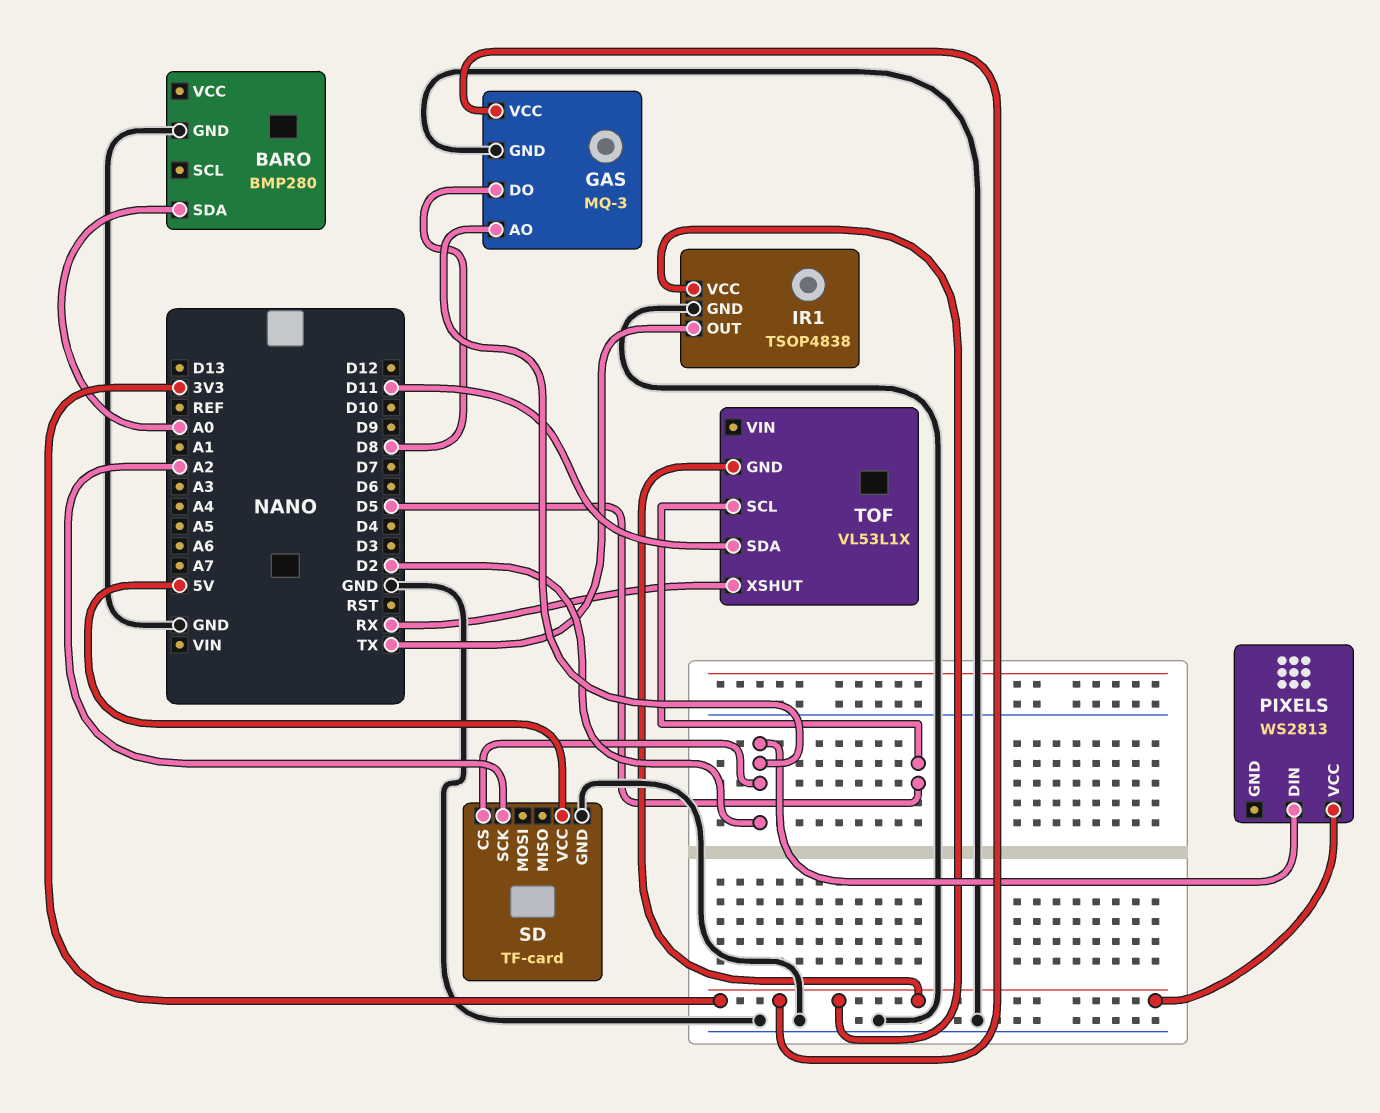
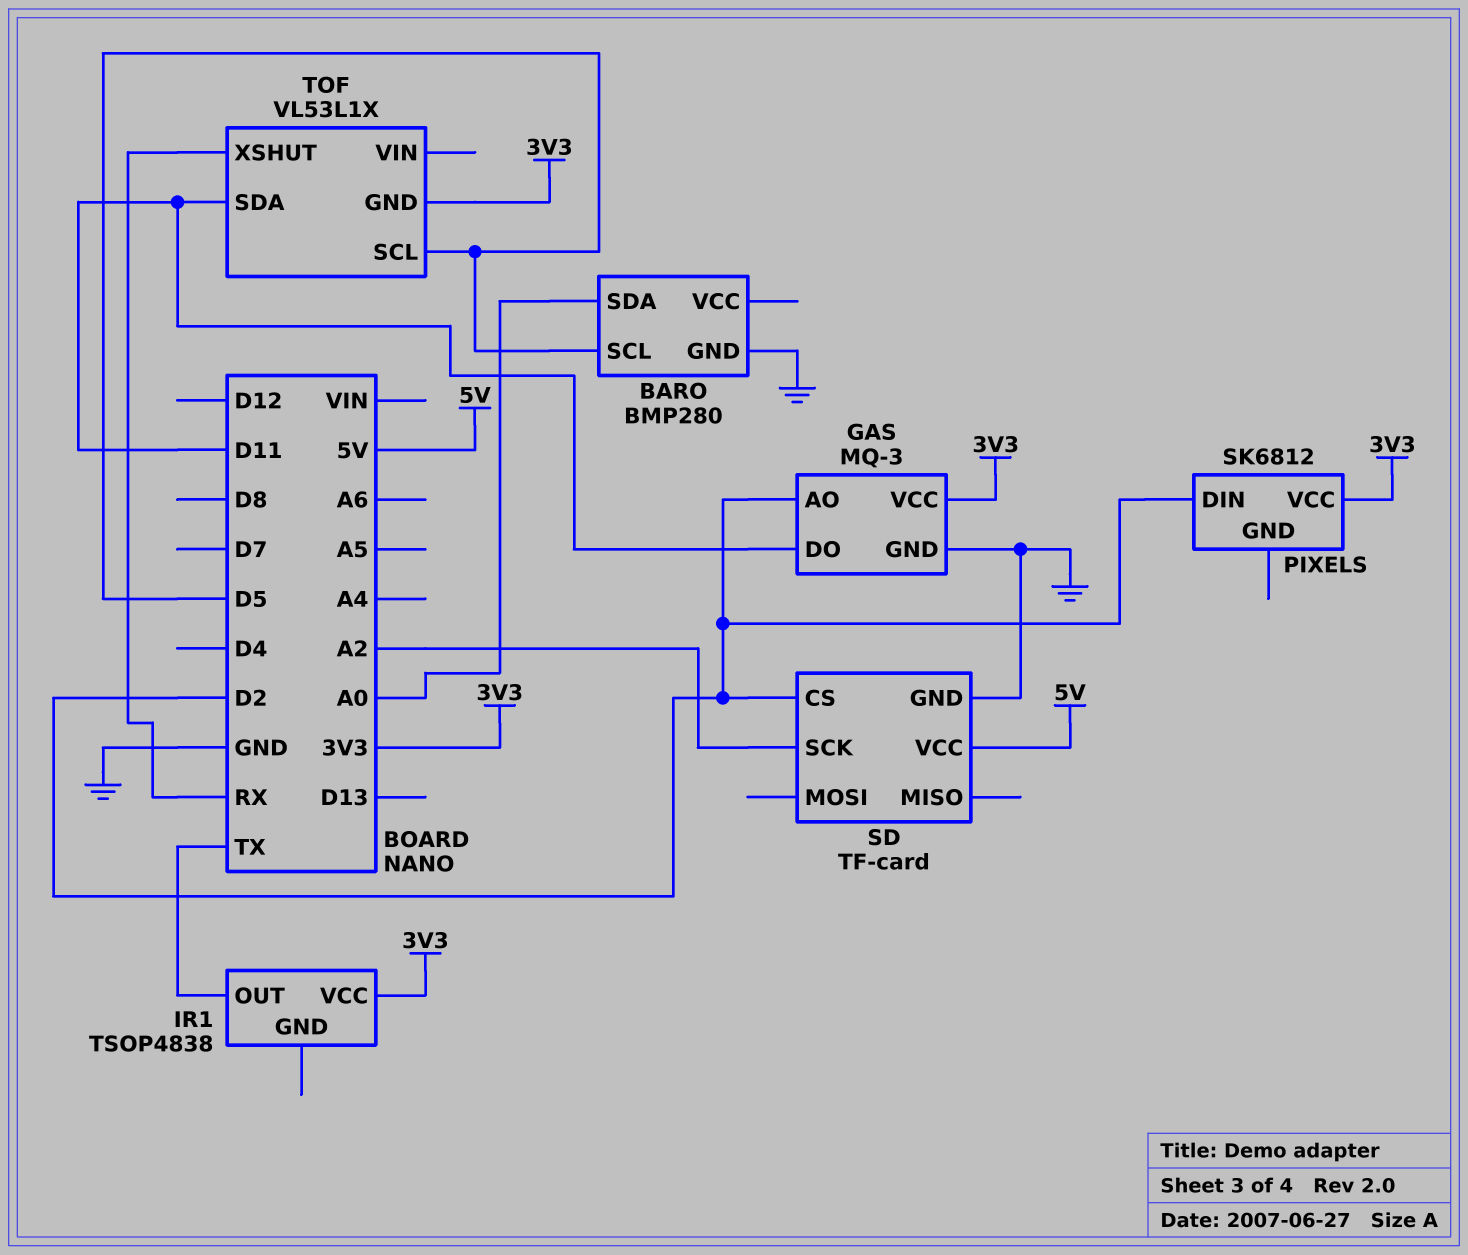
BARO pin SCL: none -> D5
GAS pin DO: D8 -> D11
IR1 pin GND: GND -> none
PIXELS: WS2813 -> SK6812

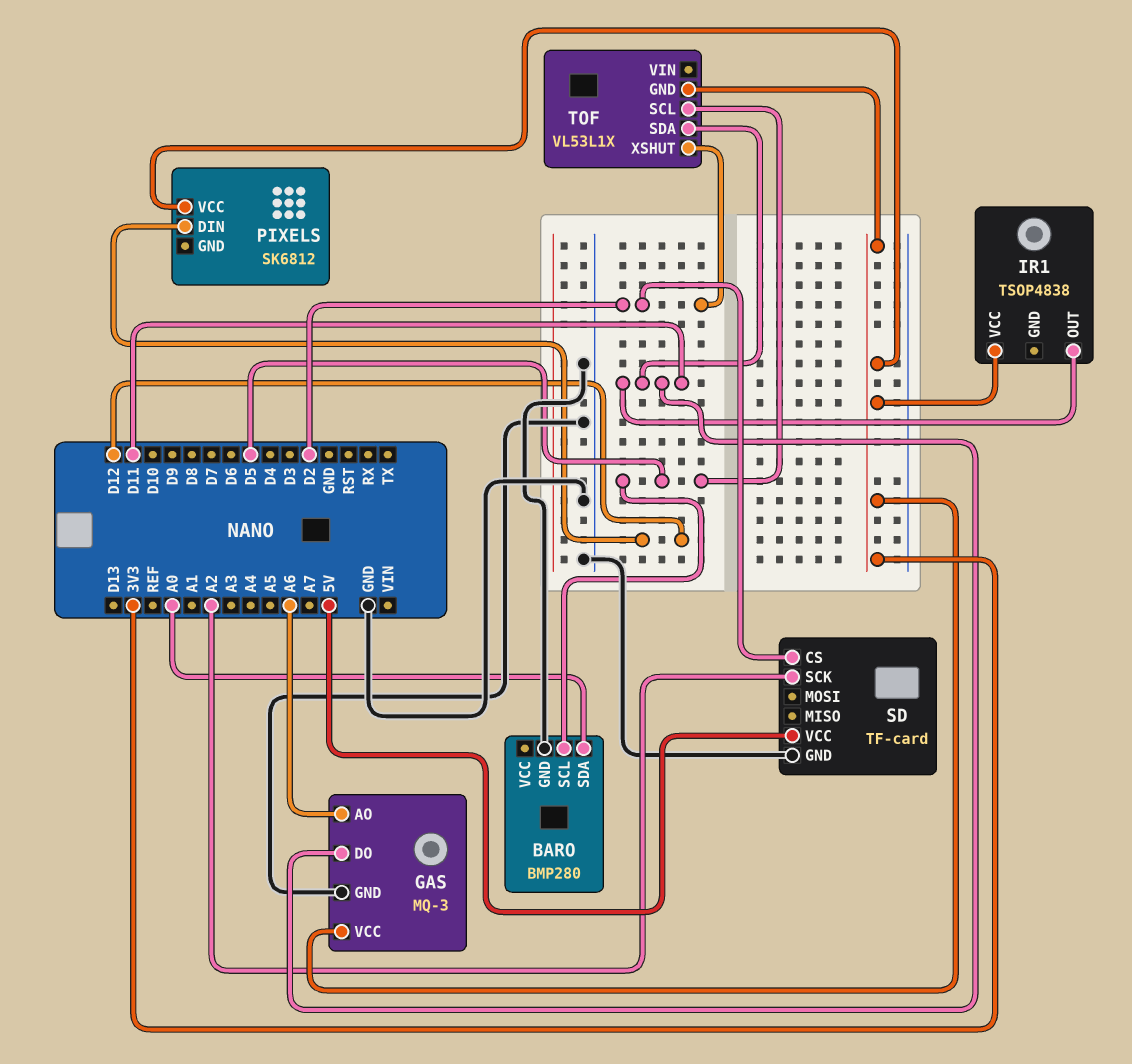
GAS pin AO: D2 -> A6
IR1 pin OUT: TX -> D11
PIXELS pin DIN: D2 -> D12
TOF pin XSHUT: RX -> D2

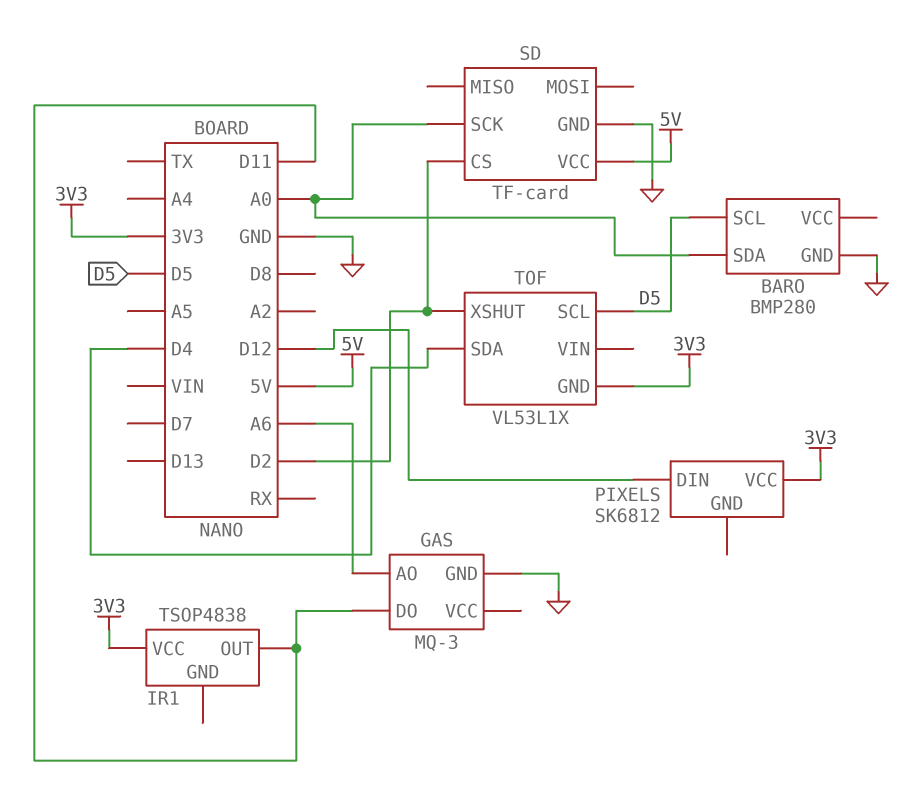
GAS pin VCC: 3V3 -> none
SD pin SCK: A2 -> A0
TOF pin SDA: D11 -> D4

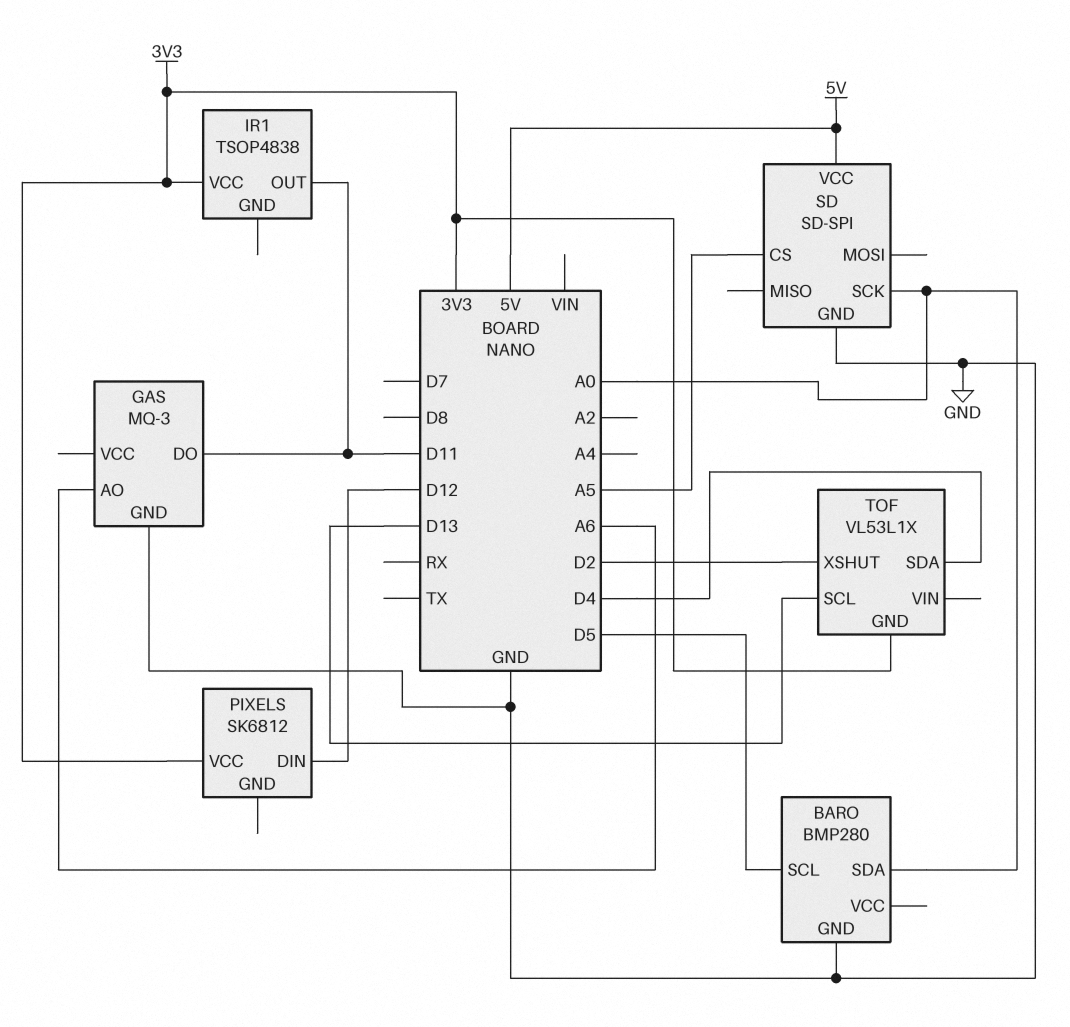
SD: TF-card -> SD-SPI
SD pin CS: D2 -> A5
TOF pin SCL: D5 -> D13

